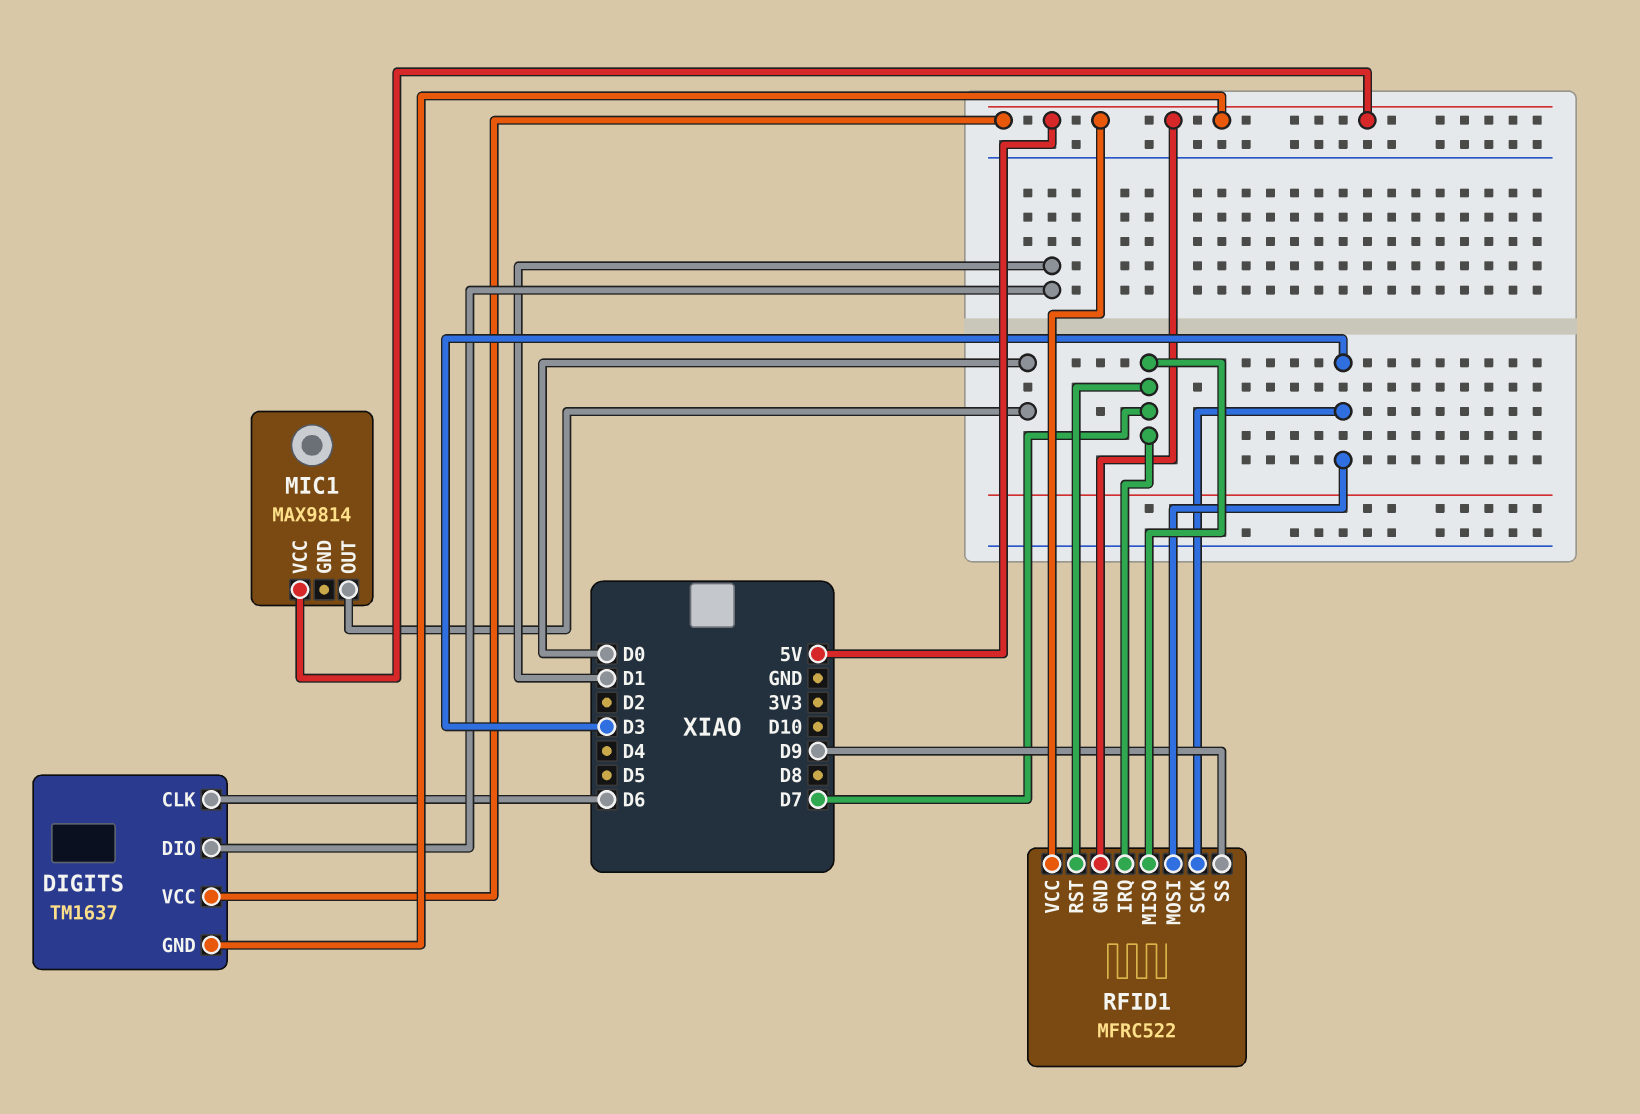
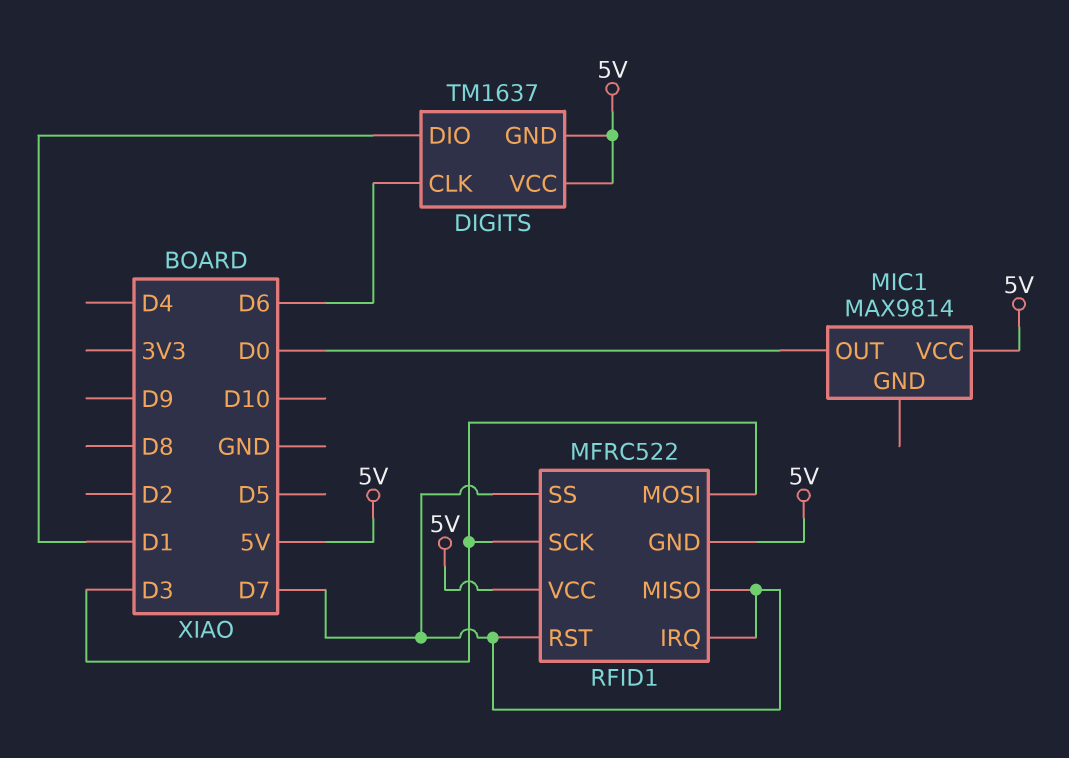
RFID1 pin SS: D9 -> D7

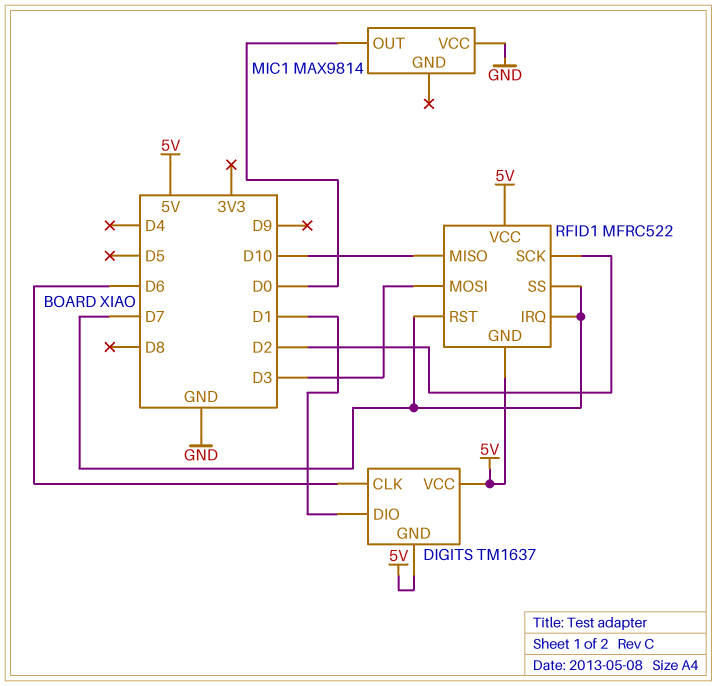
MIC1 pin VCC: 5V -> GND
RFID1 pin MISO: D7 -> D10
RFID1 pin SCK: D3 -> D2

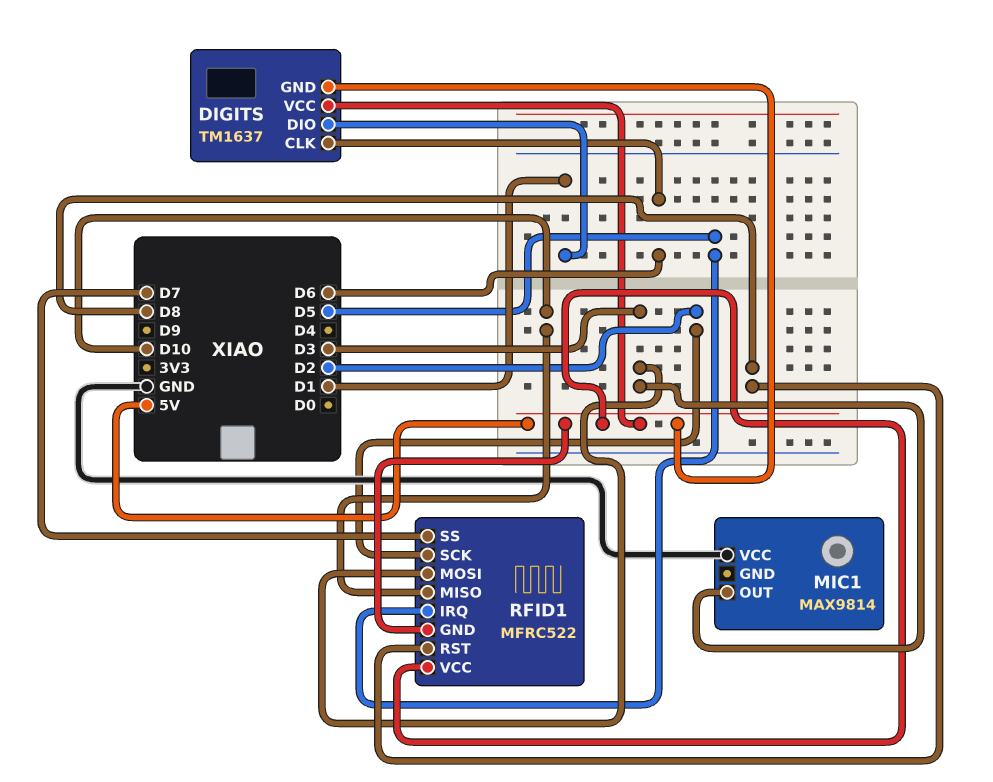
MIC1 pin OUT: D0 -> D3
RFID1 pin IRQ: D7 -> D5
RFID1 pin RST: D7 -> D8

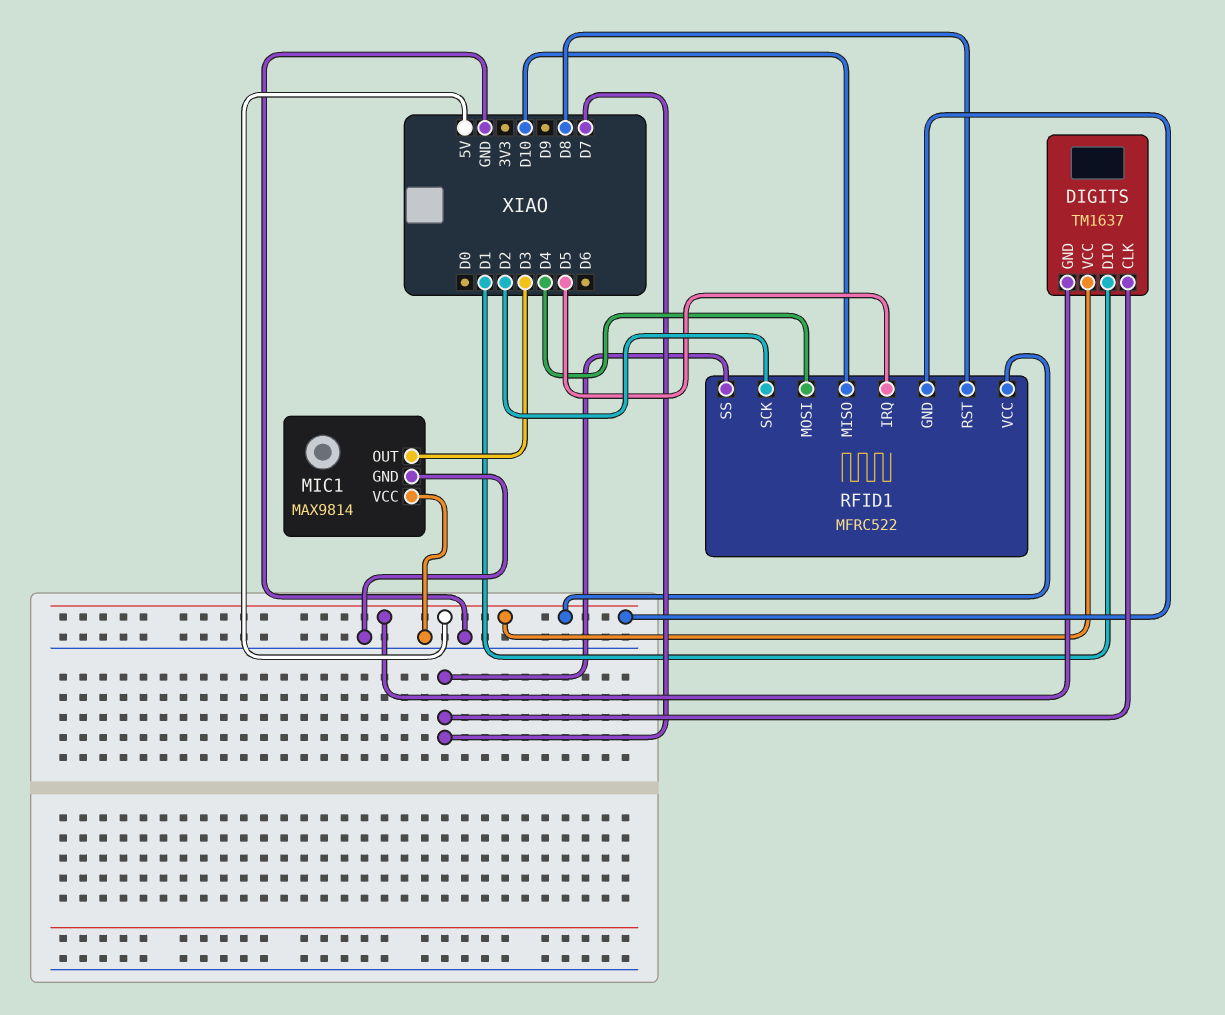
DIGITS pin CLK: D6 -> D7
MIC1 pin GND: none -> GND
RFID1 pin MOSI: D3 -> D4

